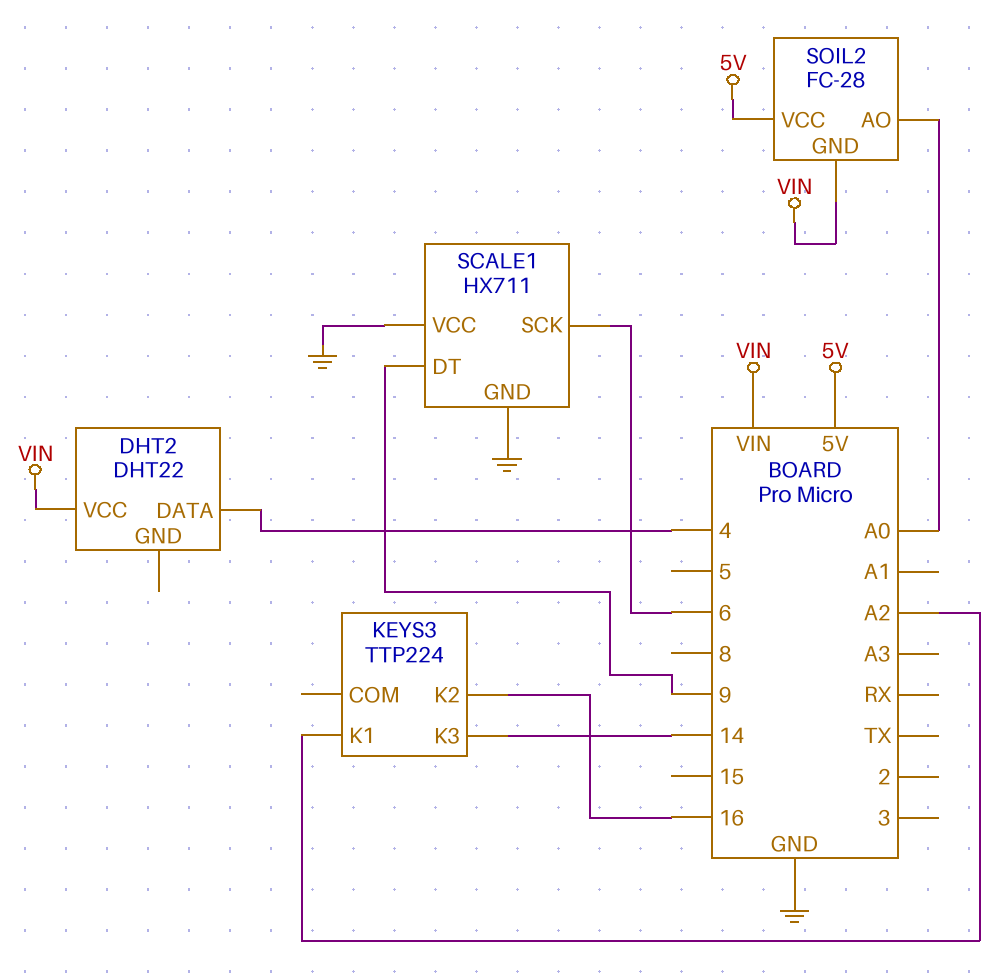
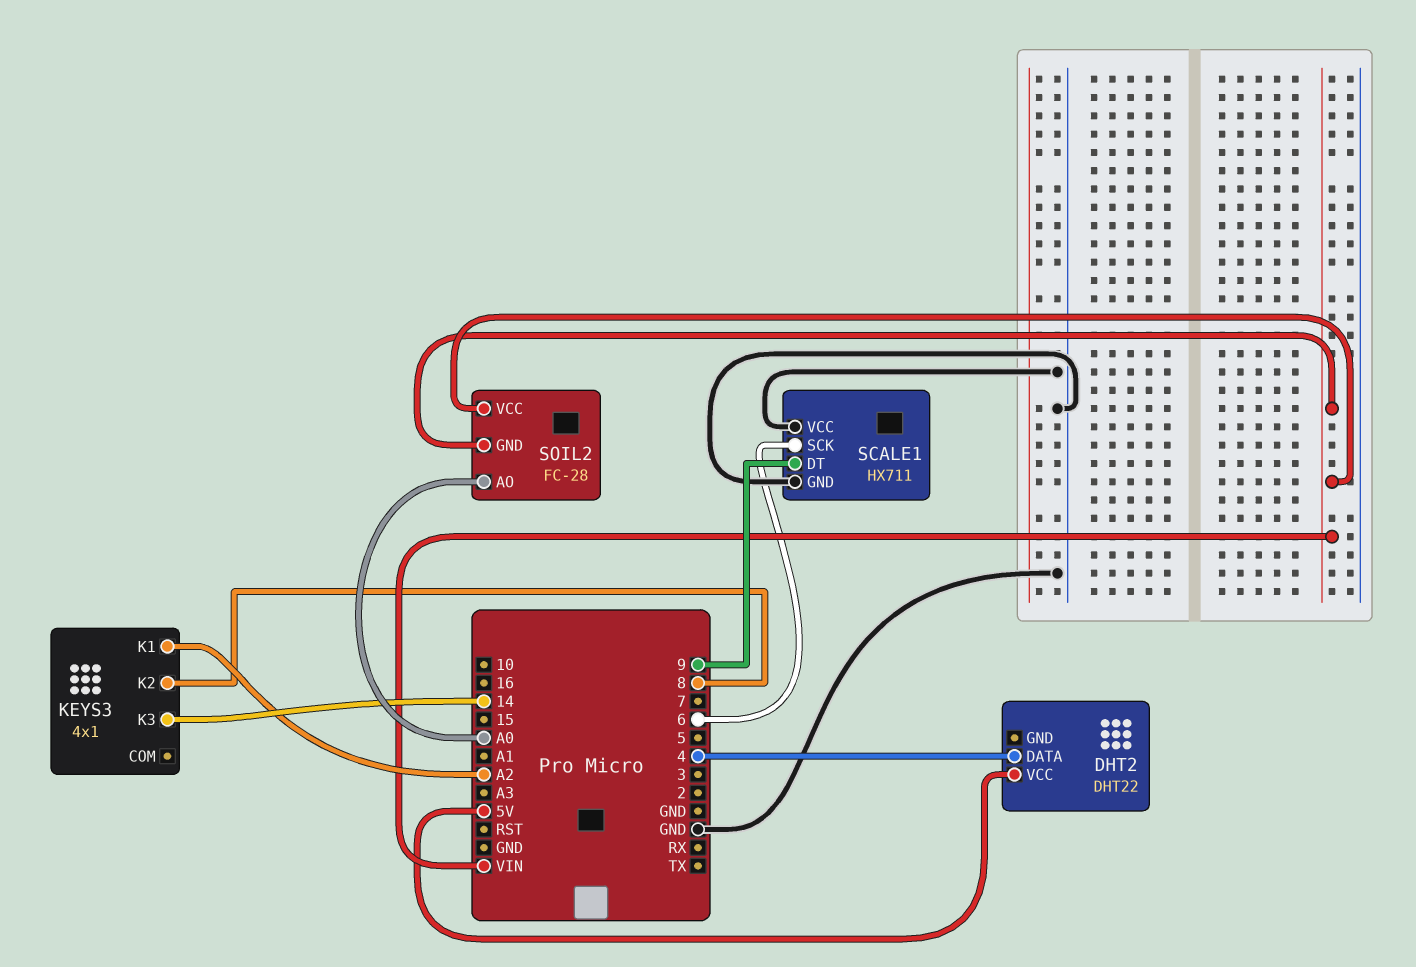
DHT2 pin VCC: VIN -> 5V
KEYS3: TTP224 -> 4x1
KEYS3 pin K2: 16 -> 8
SOIL2 pin VCC: 5V -> VIN

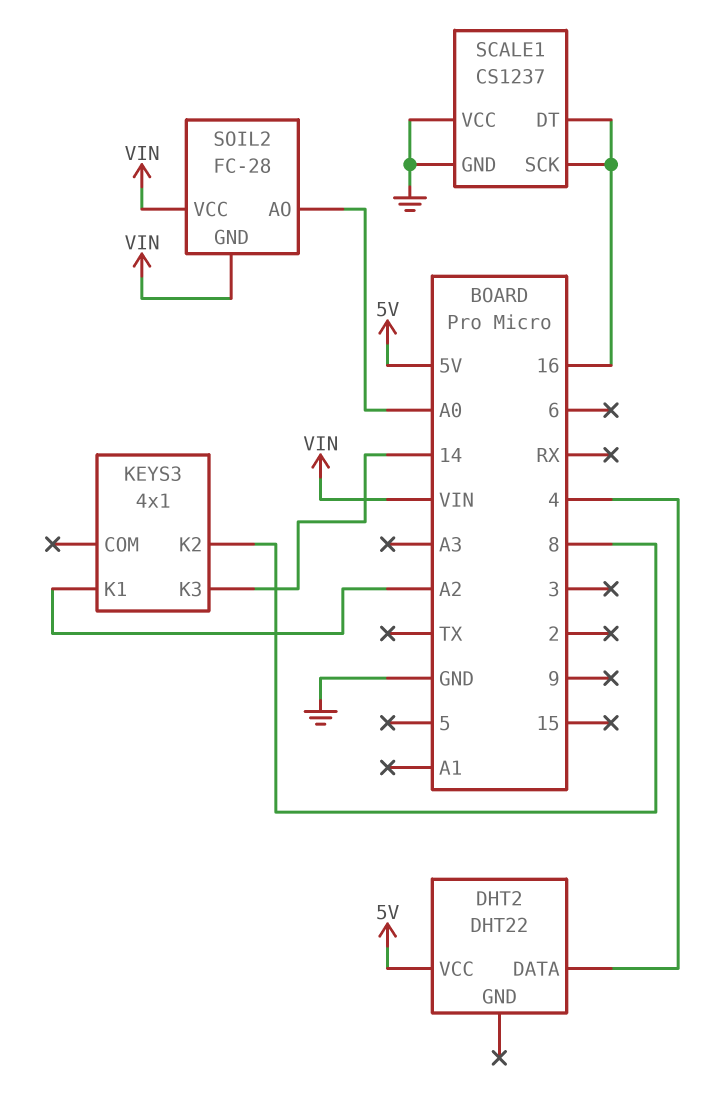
SCALE1: HX711 -> CS1237
SCALE1 pin DT: 9 -> 16
SCALE1 pin SCK: 6 -> 16

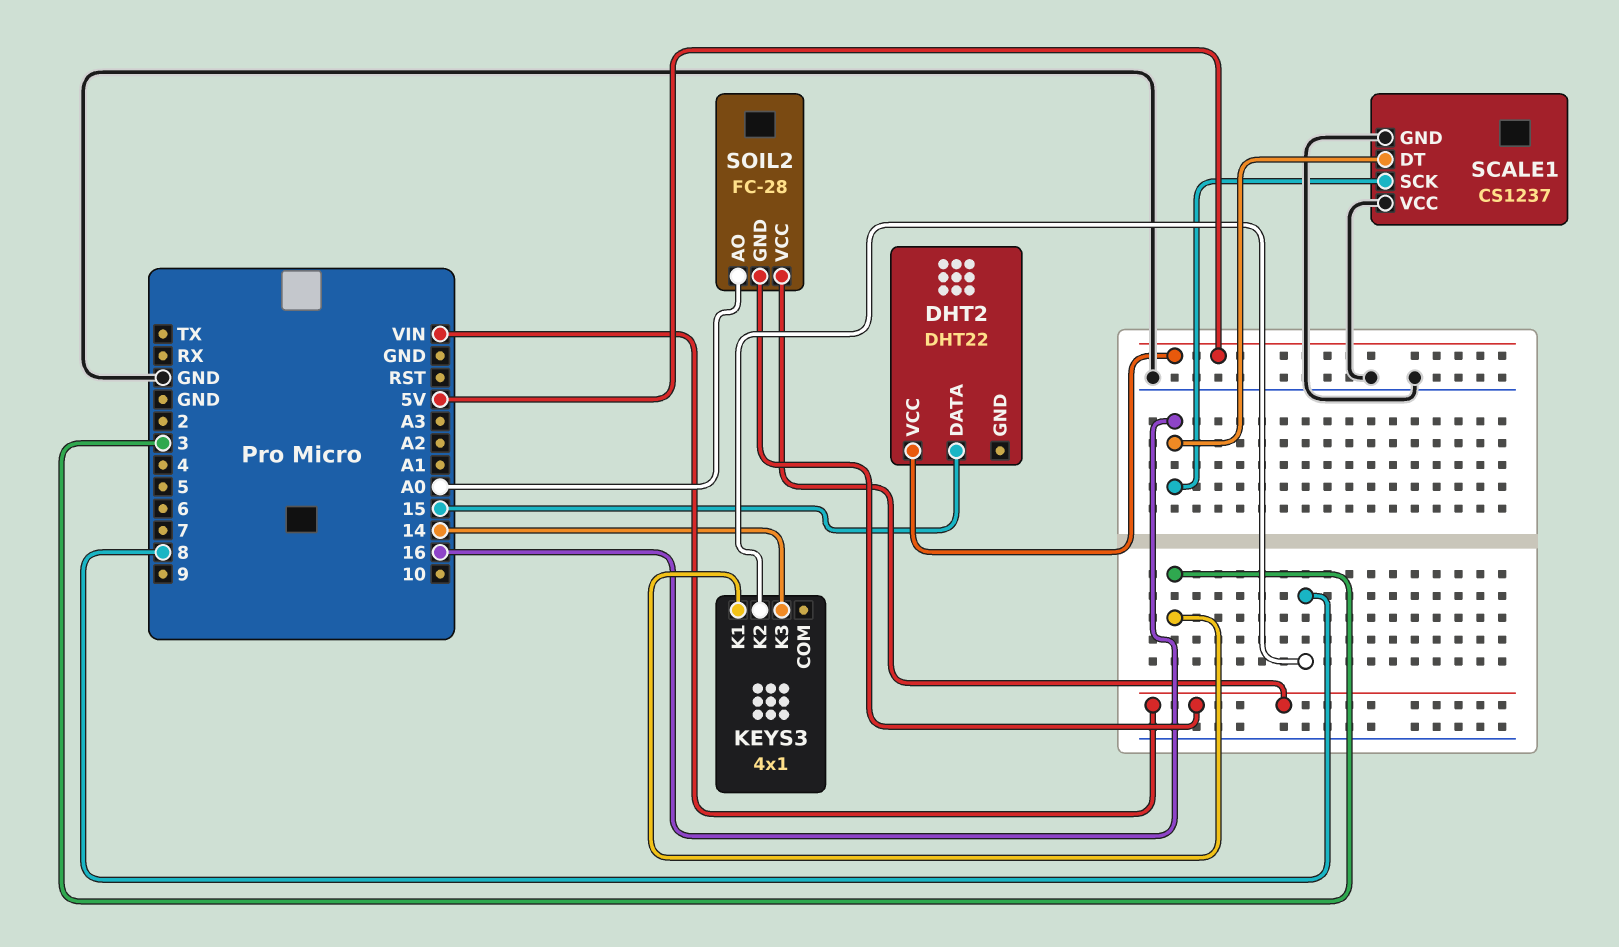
DHT2 pin DATA: 4 -> 15
KEYS3 pin K1: A2 -> 3

